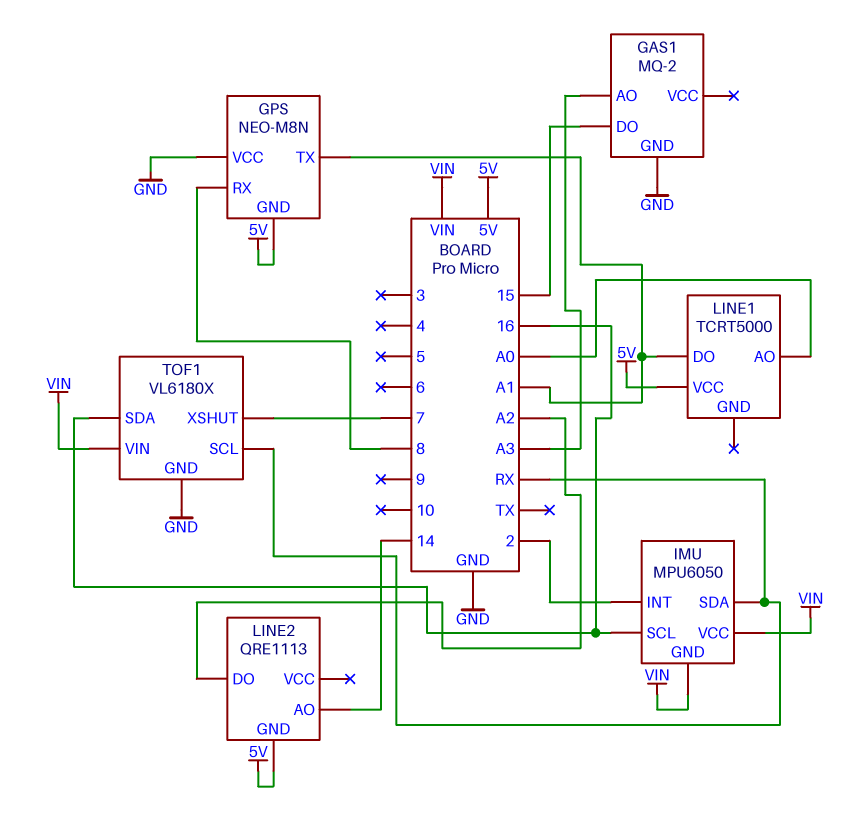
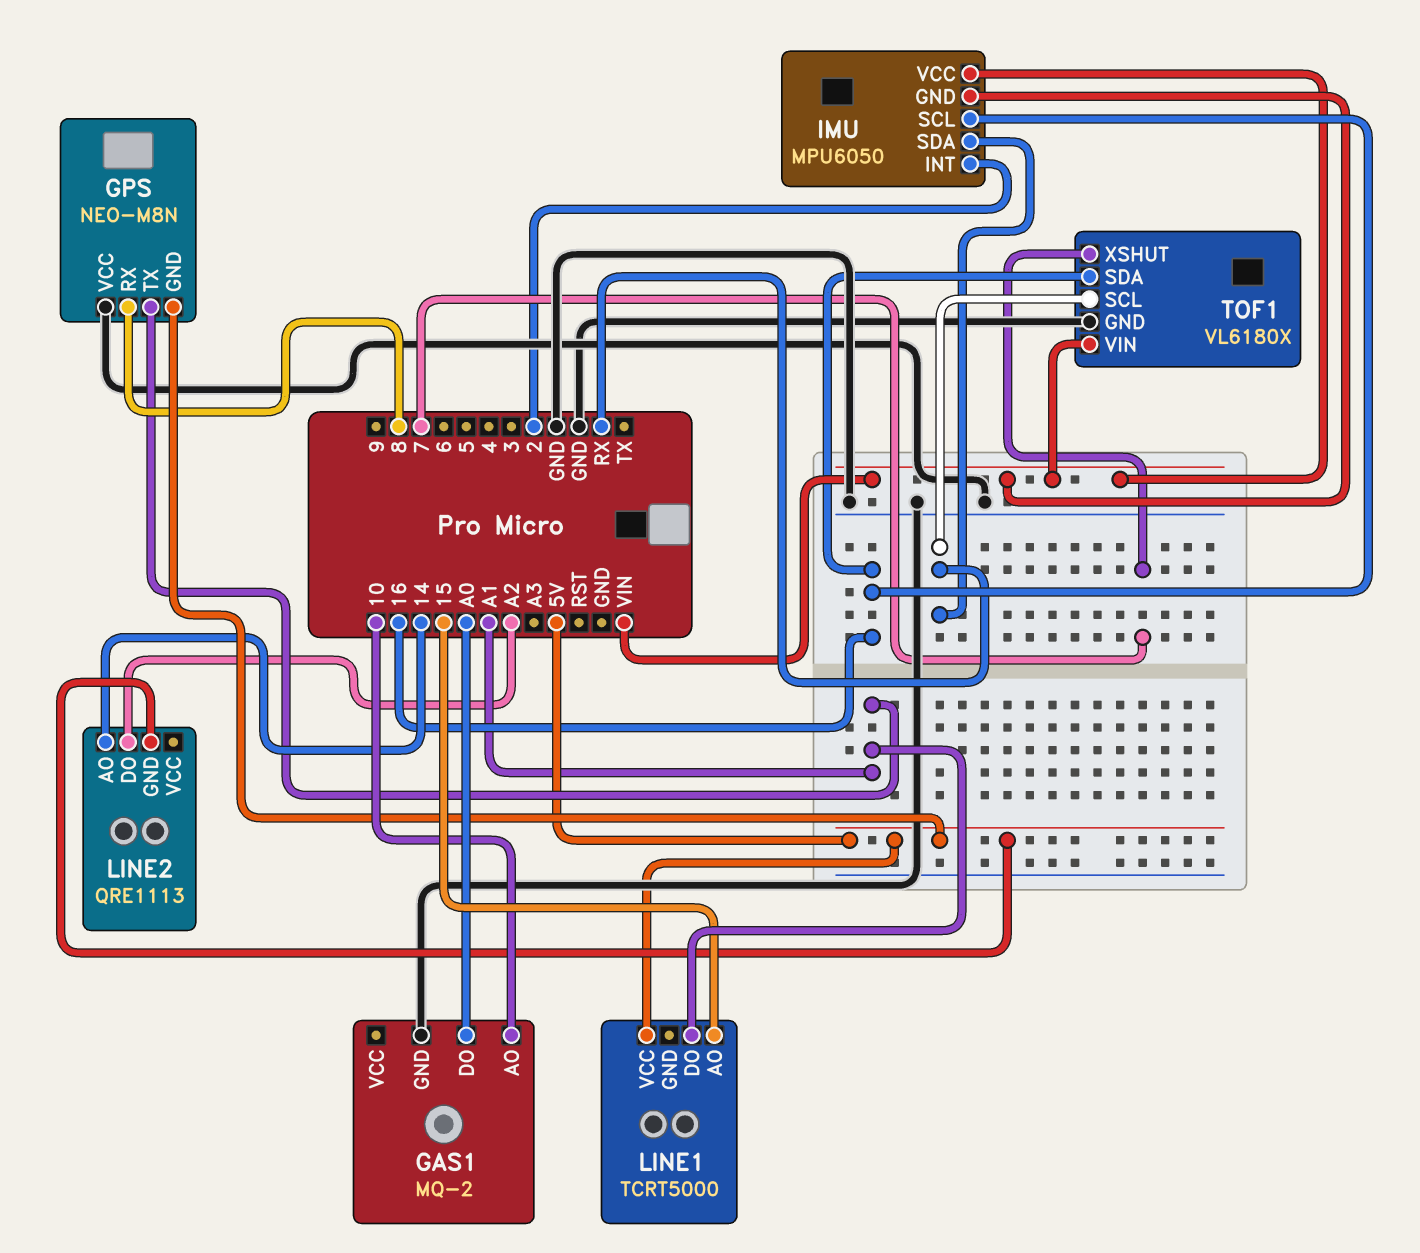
GAS1 pin AO: A3 -> 10
GAS1 pin DO: 15 -> A0
LINE1 pin AO: A0 -> 15

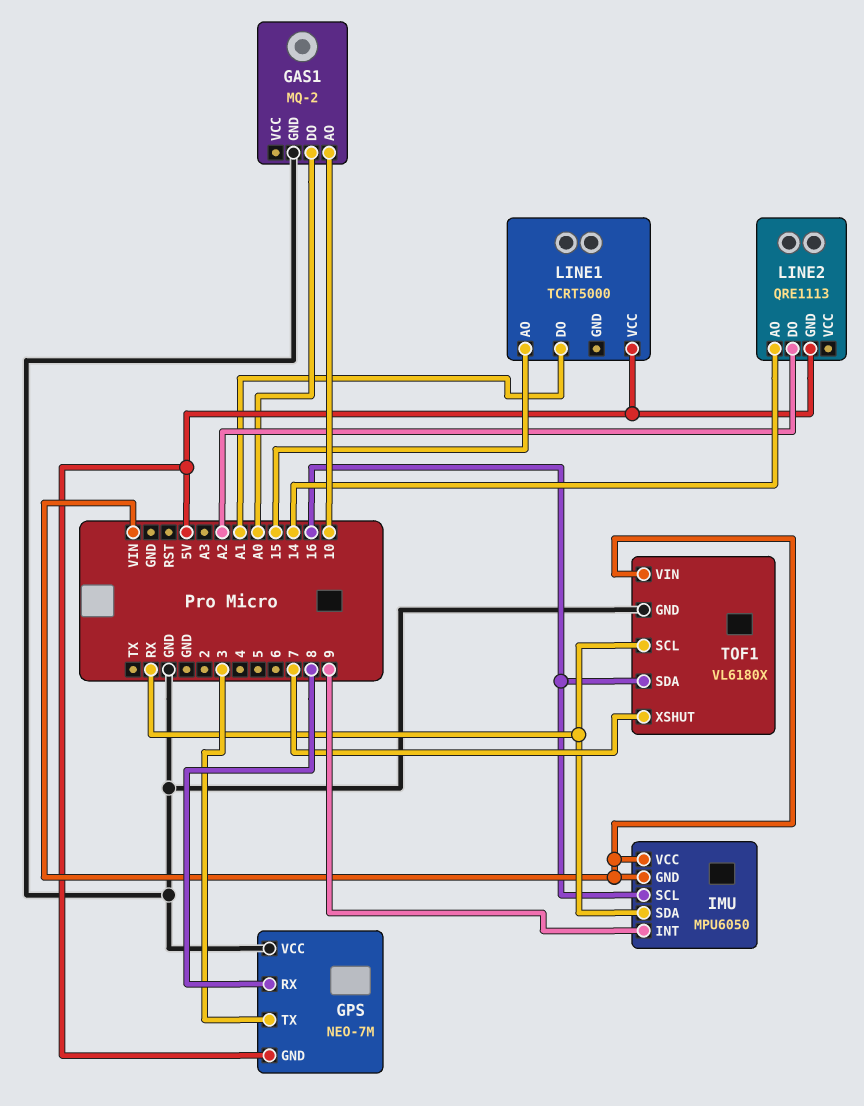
GPS: NEO-M8N -> NEO-7M
GPS pin TX: A1 -> 3
IMU pin INT: 2 -> 9

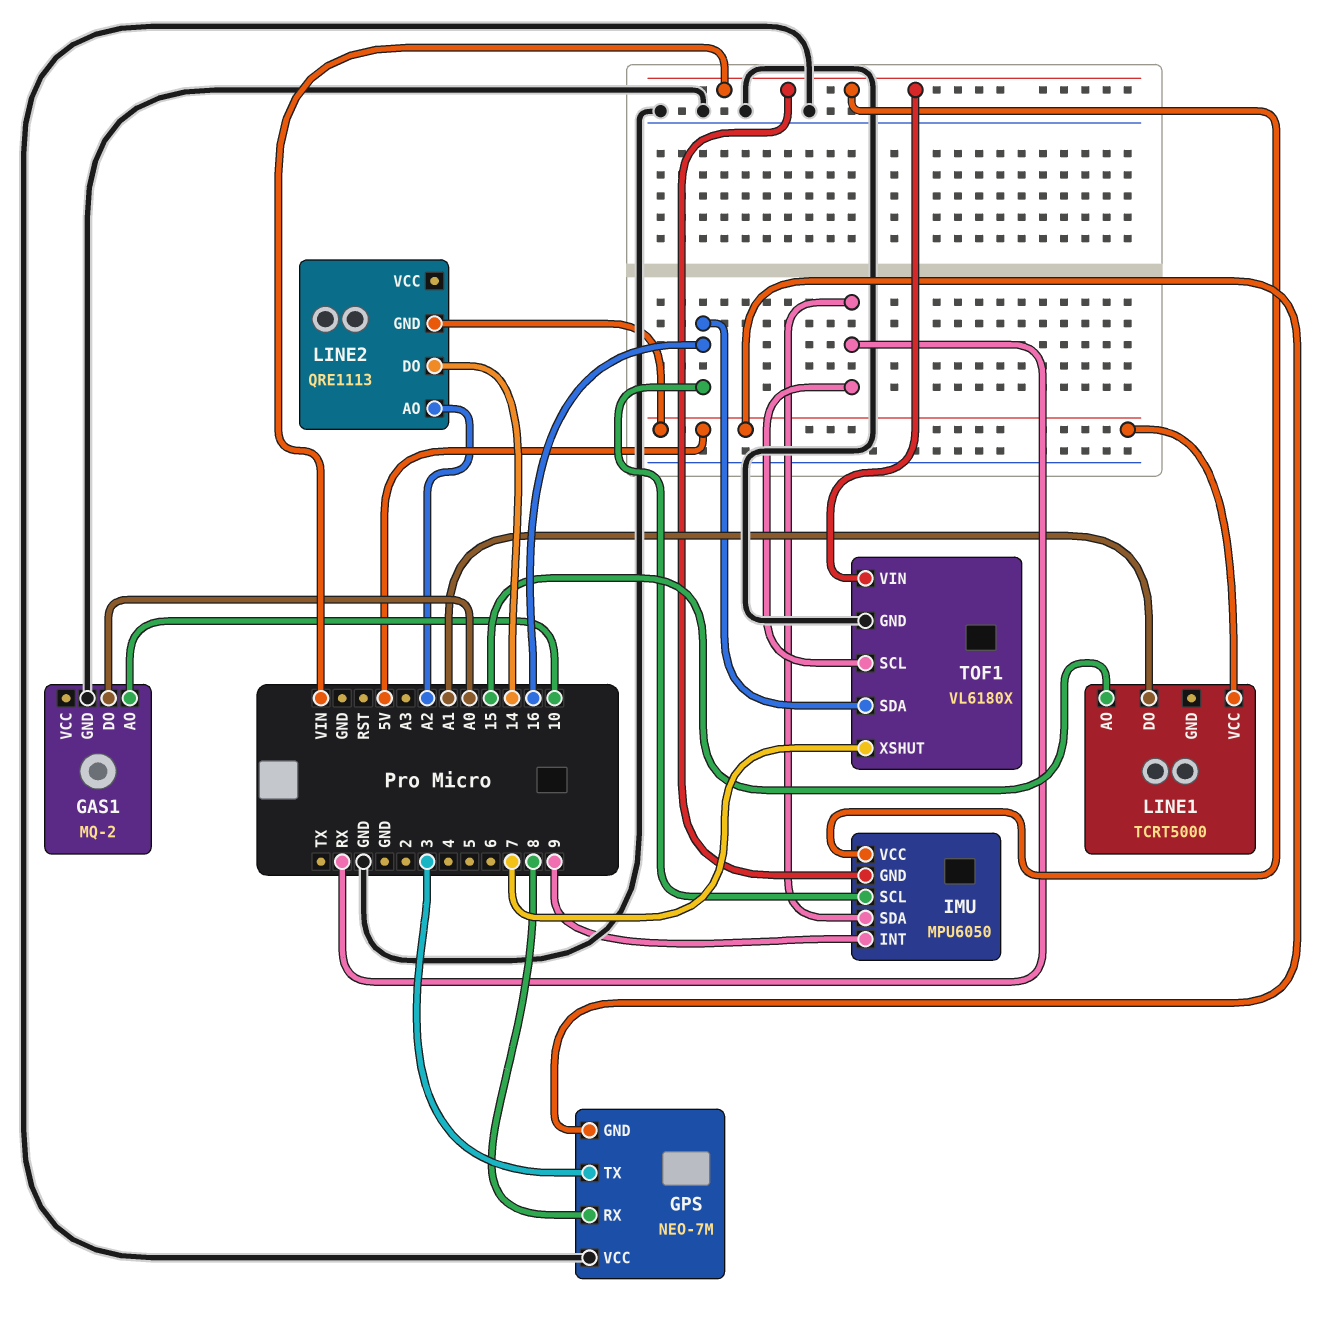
LINE2 pin AO: 14 -> A2
LINE2 pin DO: A2 -> 14

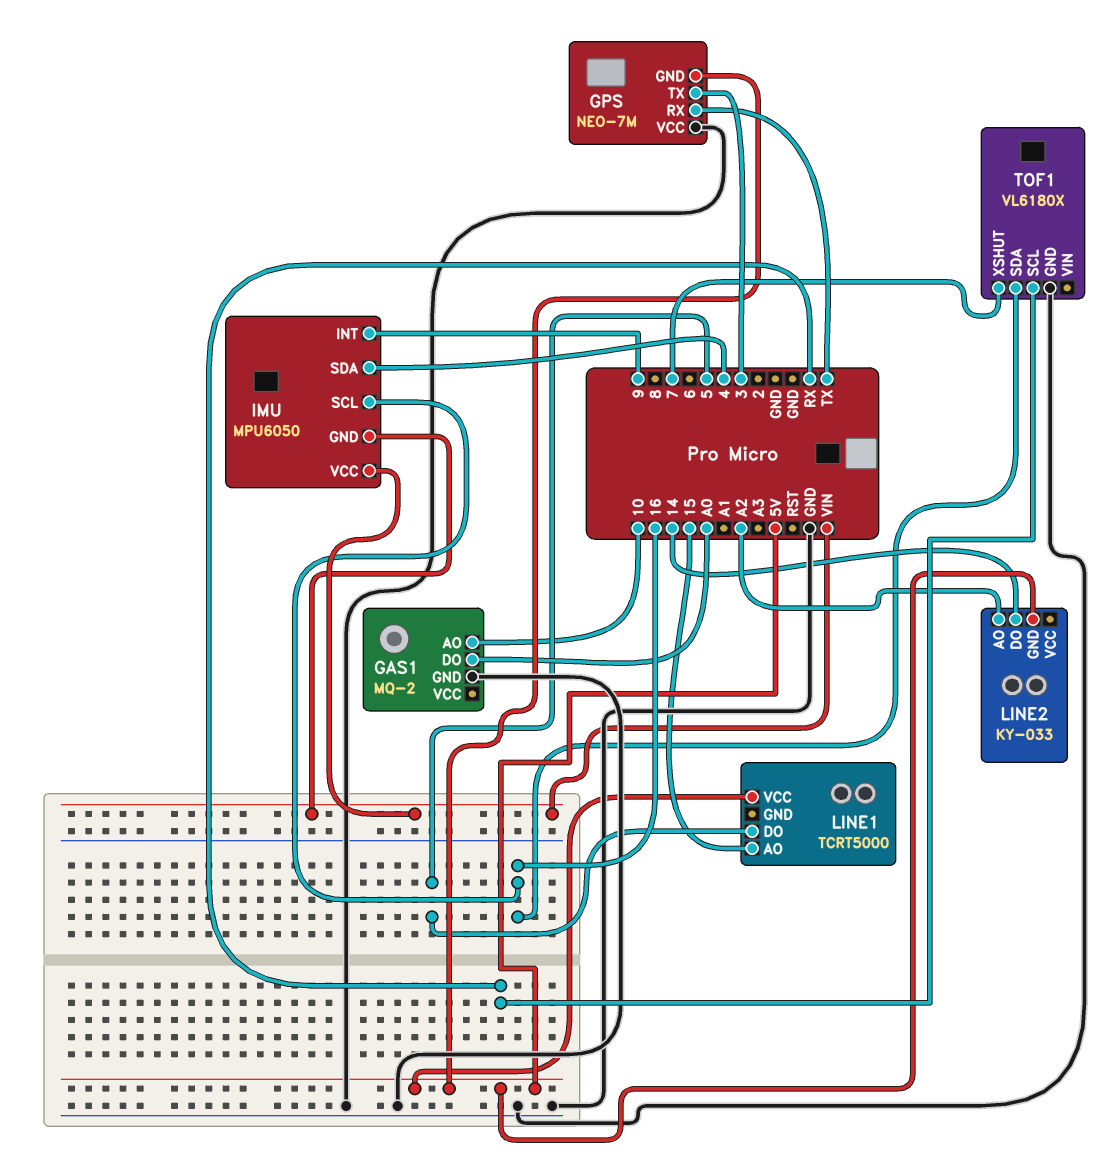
GPS pin RX: 8 -> TX
IMU pin SDA: RX -> 4
LINE1 pin DO: A1 -> 5
LINE2: QRE1113 -> KY-033
TOF1 pin VIN: VIN -> none

